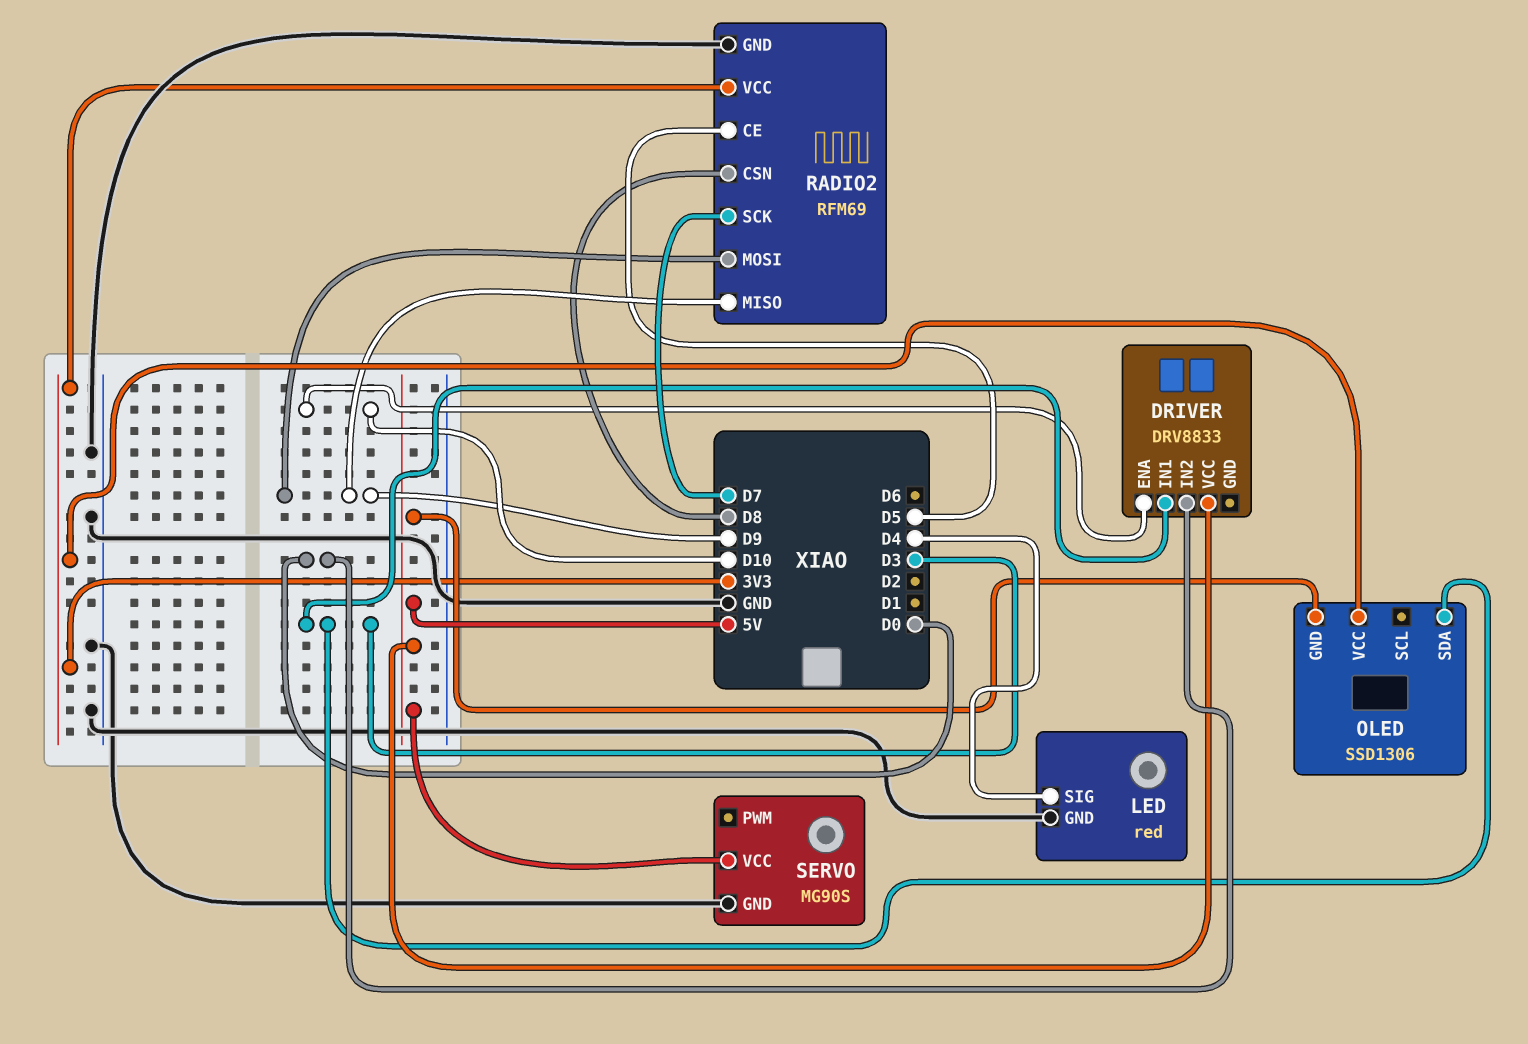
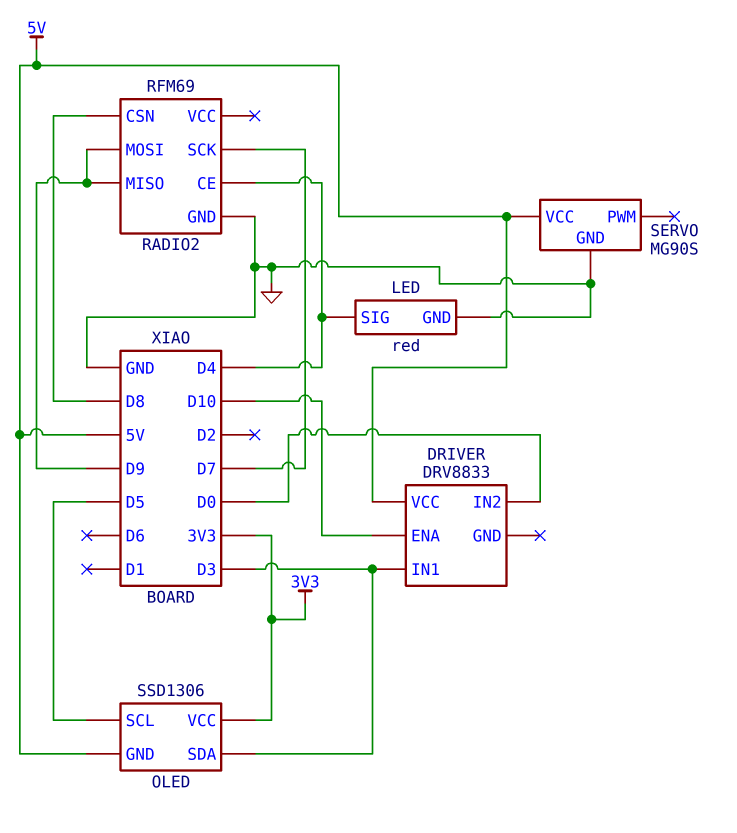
OLED pin SCL: none -> D5
RADIO2 pin CE: D5 -> D4
RADIO2 pin VCC: 3V3 -> none

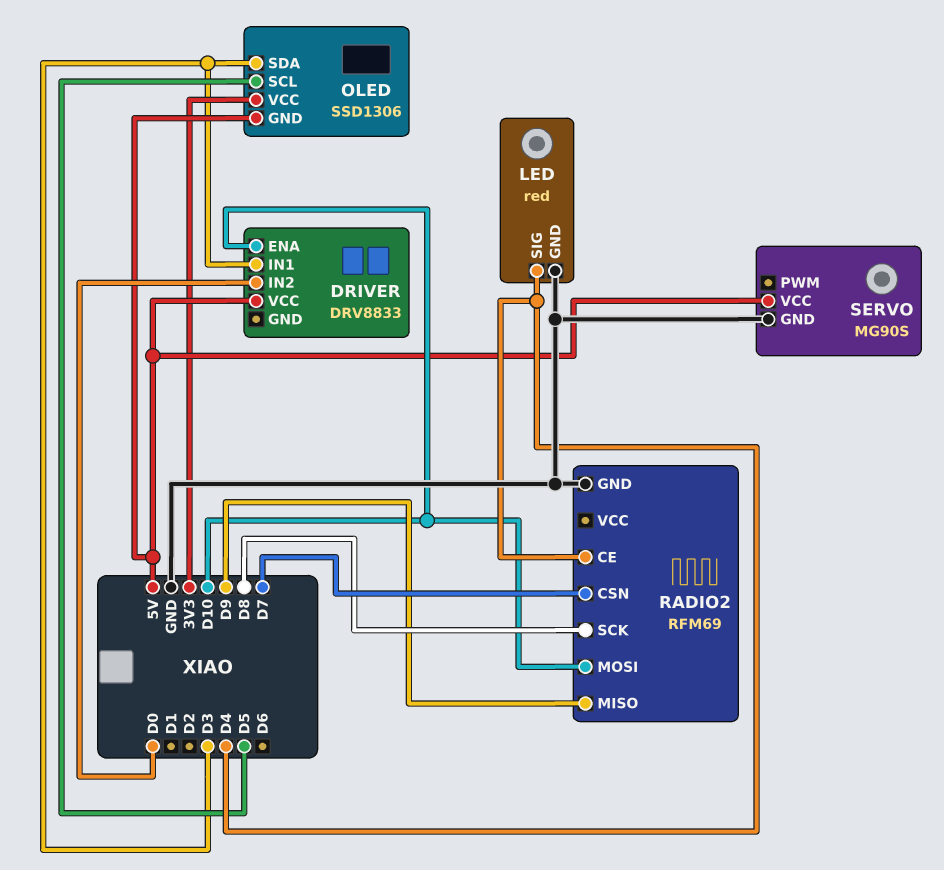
RADIO2 pin CSN: D8 -> D7
RADIO2 pin MOSI: D9 -> D10
RADIO2 pin SCK: D7 -> D8

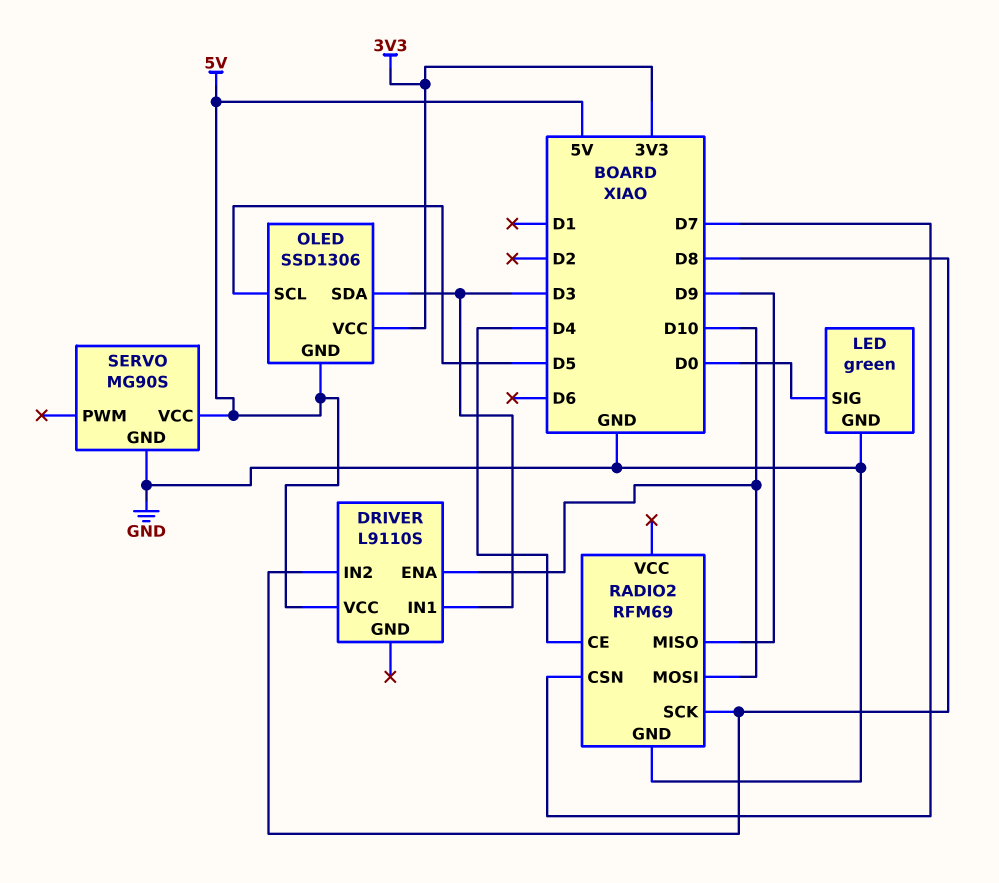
DRIVER: DRV8833 -> L9110S
DRIVER pin IN2: D0 -> D8
LED: red -> green
LED pin SIG: D4 -> D0

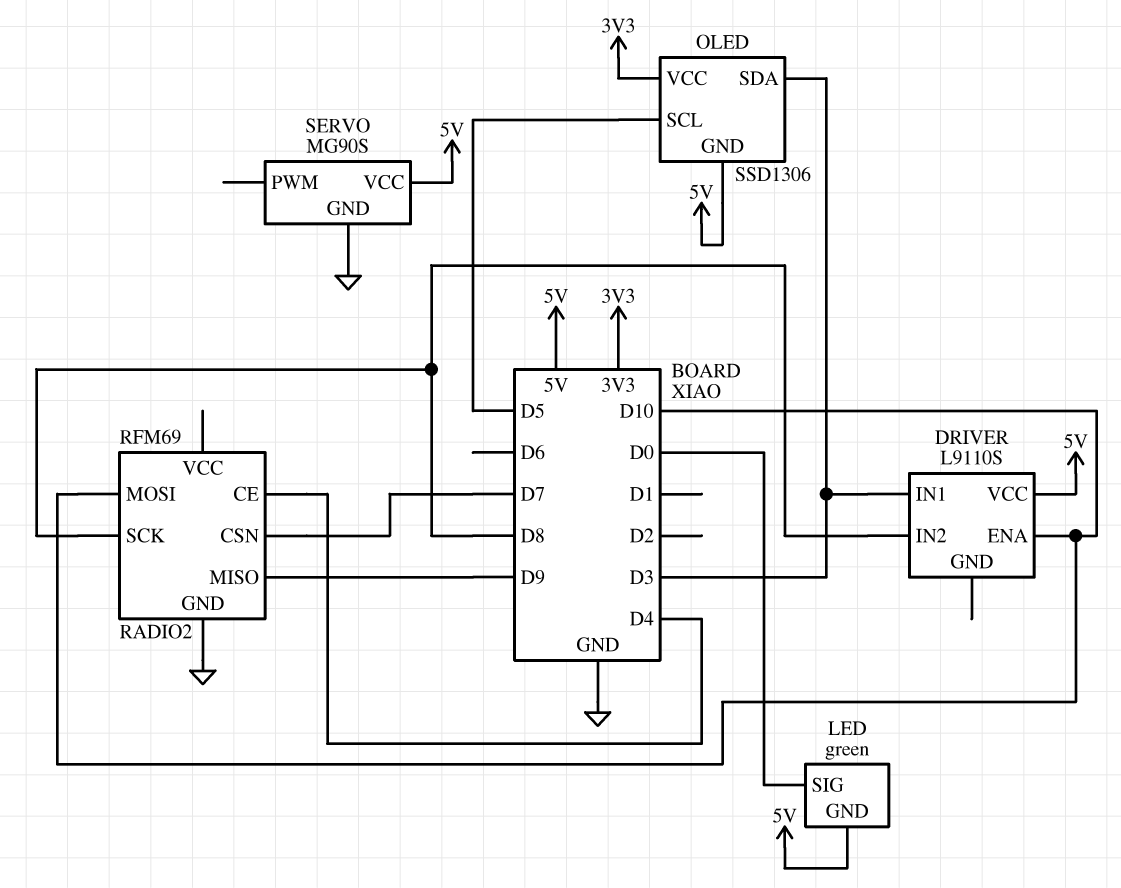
LED pin GND: GND -> 5V

